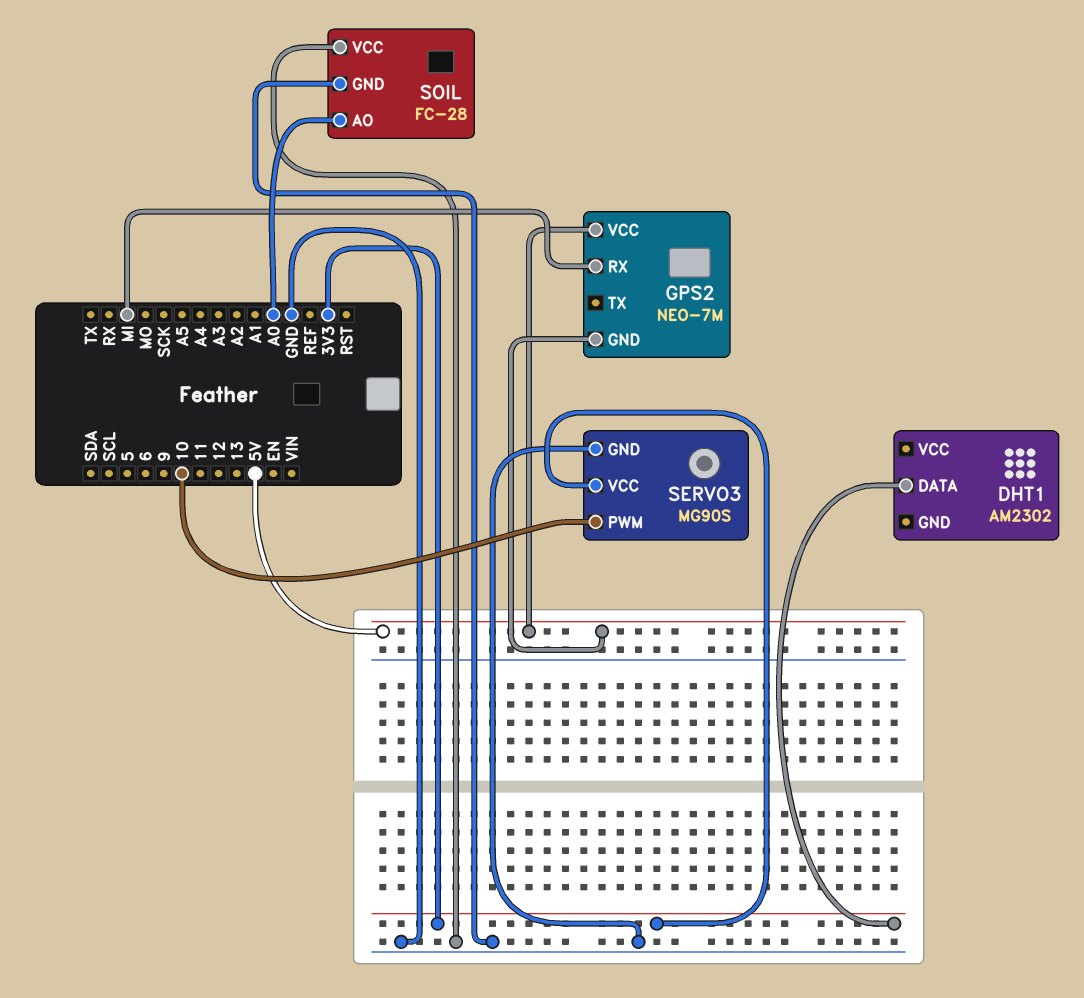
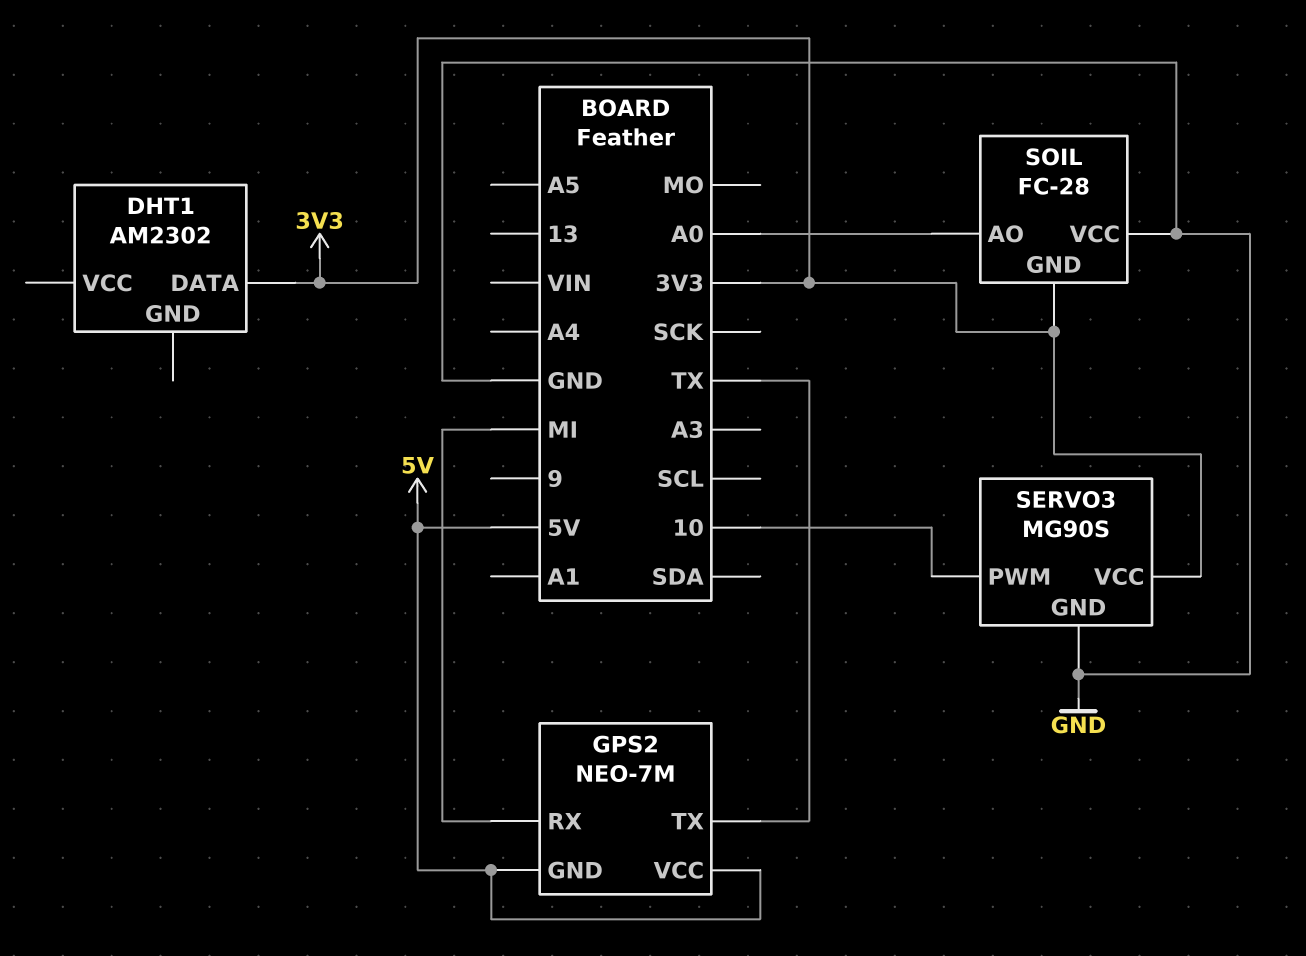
GPS2 pin TX: none -> TX
SOIL pin GND: GND -> 3V3

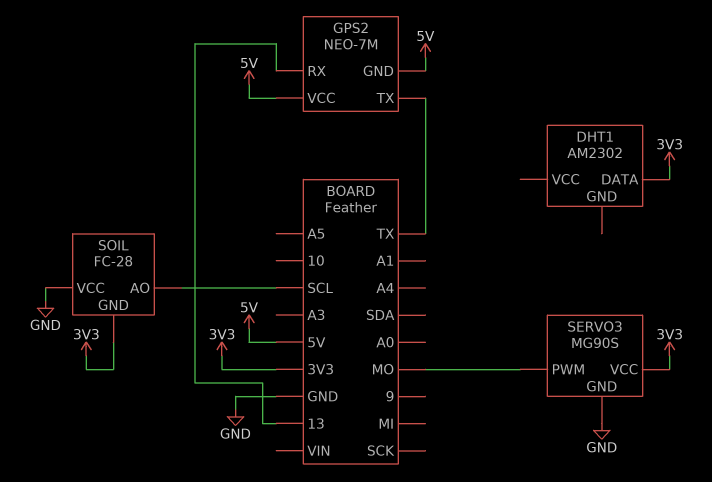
GPS2 pin RX: MI -> 13
SERVO3 pin PWM: 10 -> MO
SOIL pin AO: A0 -> SCL

